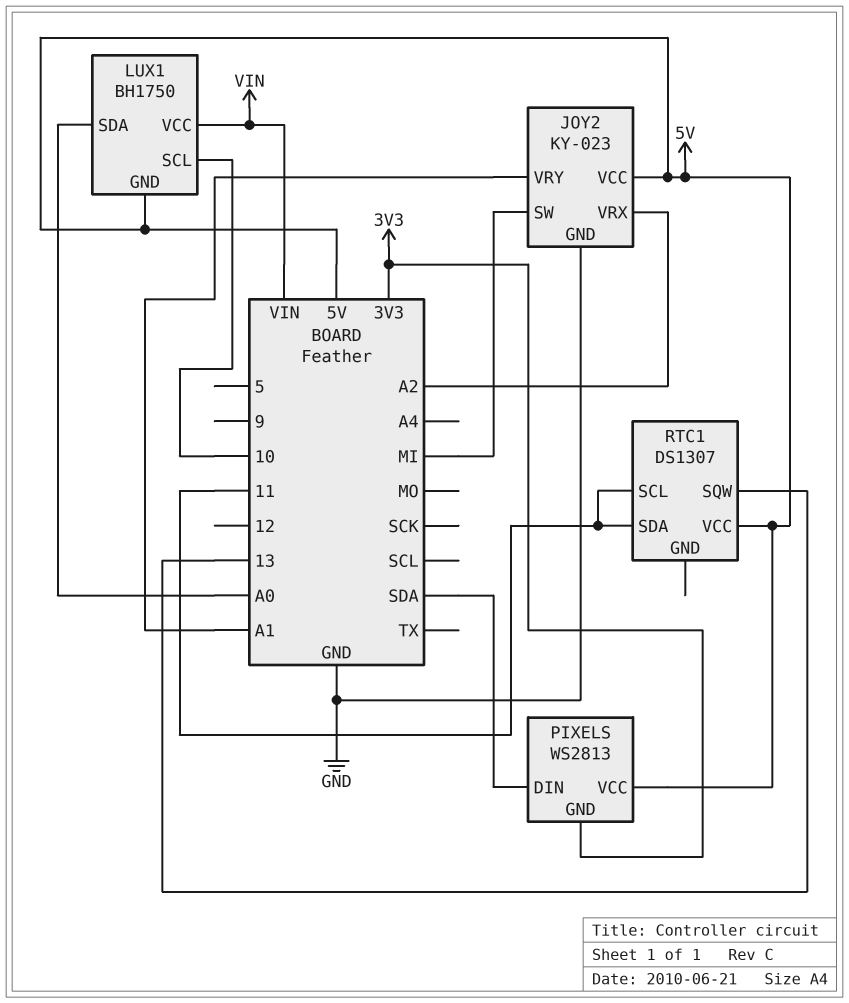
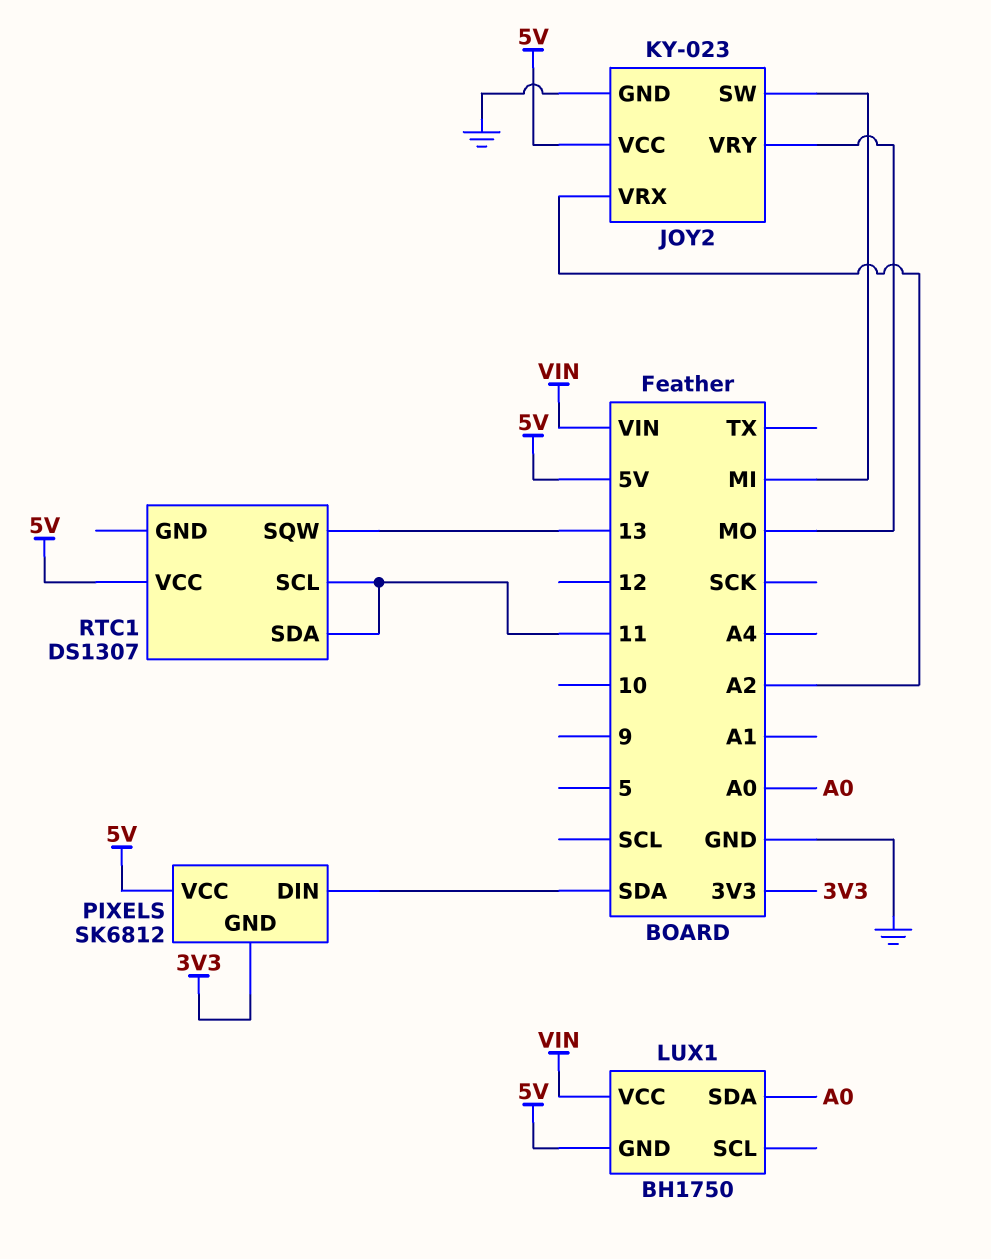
JOY2 pin VRY: A1 -> MO
LUX1 pin SCL: 10 -> none
PIXELS: WS2813 -> SK6812

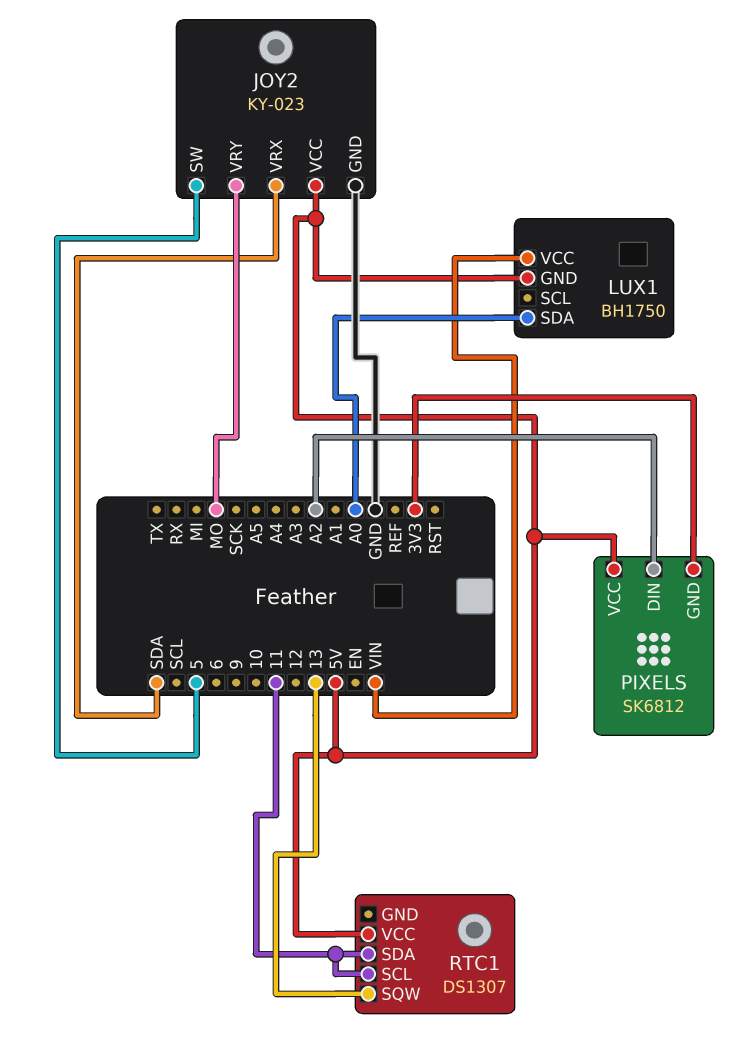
JOY2 pin SW: MI -> 5
JOY2 pin VRX: A2 -> SDA
PIXELS pin DIN: SDA -> A2

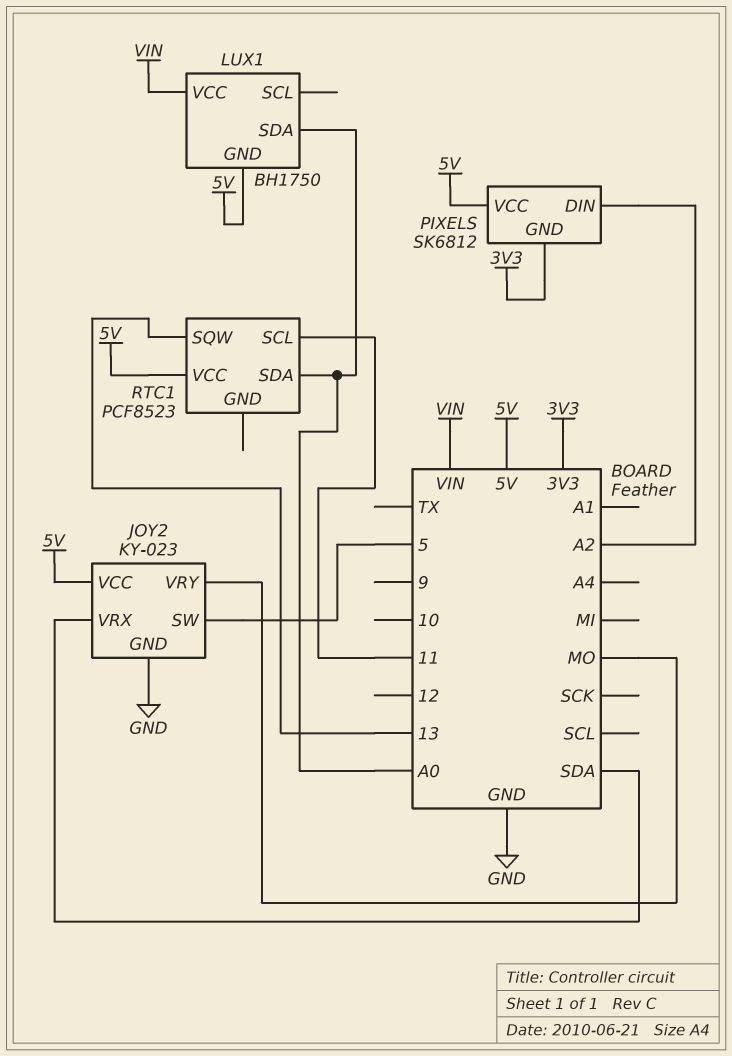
RTC1: DS1307 -> PCF8523
RTC1 pin SDA: 11 -> A0

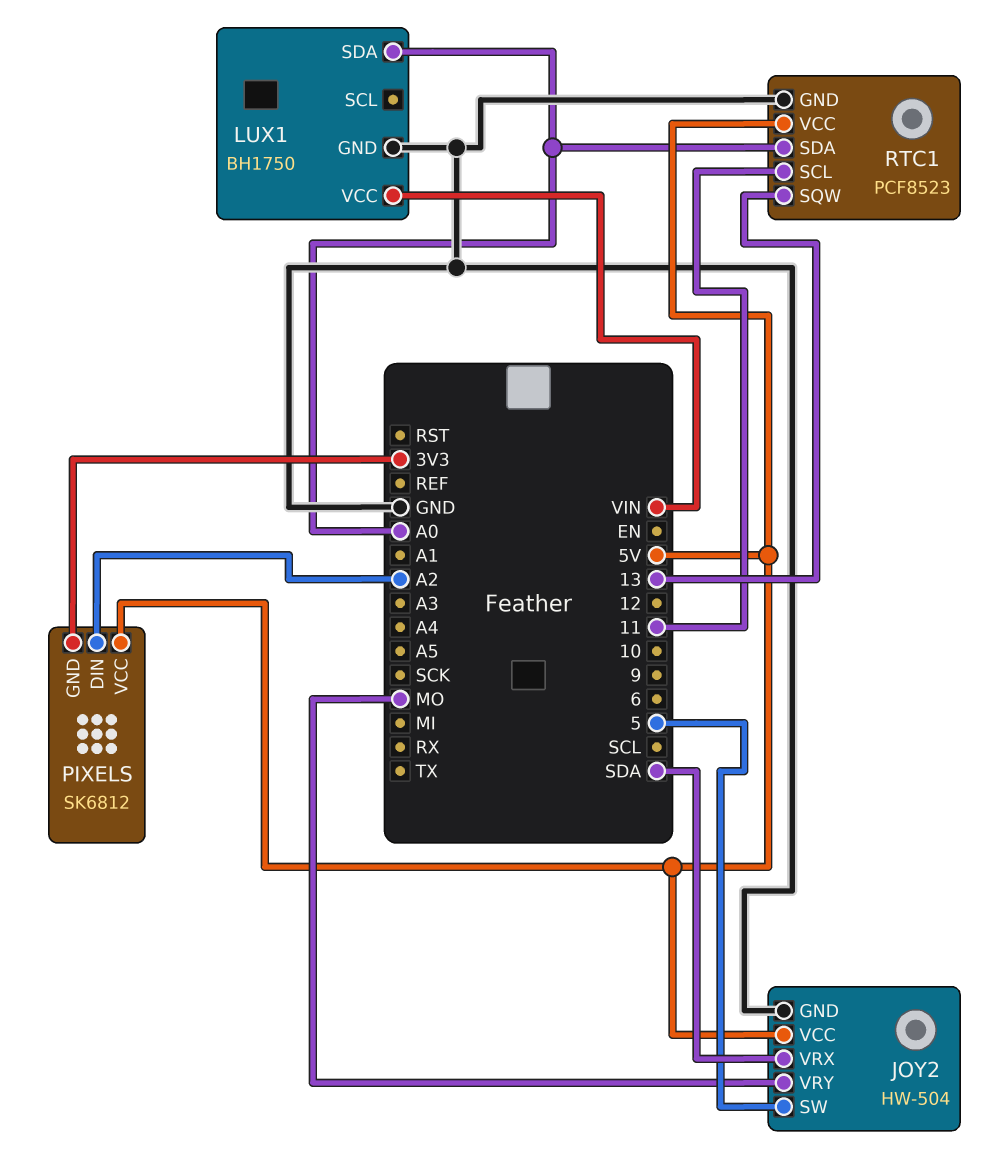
JOY2: KY-023 -> HW-504
LUX1 pin GND: 5V -> GND
RTC1 pin GND: none -> GND

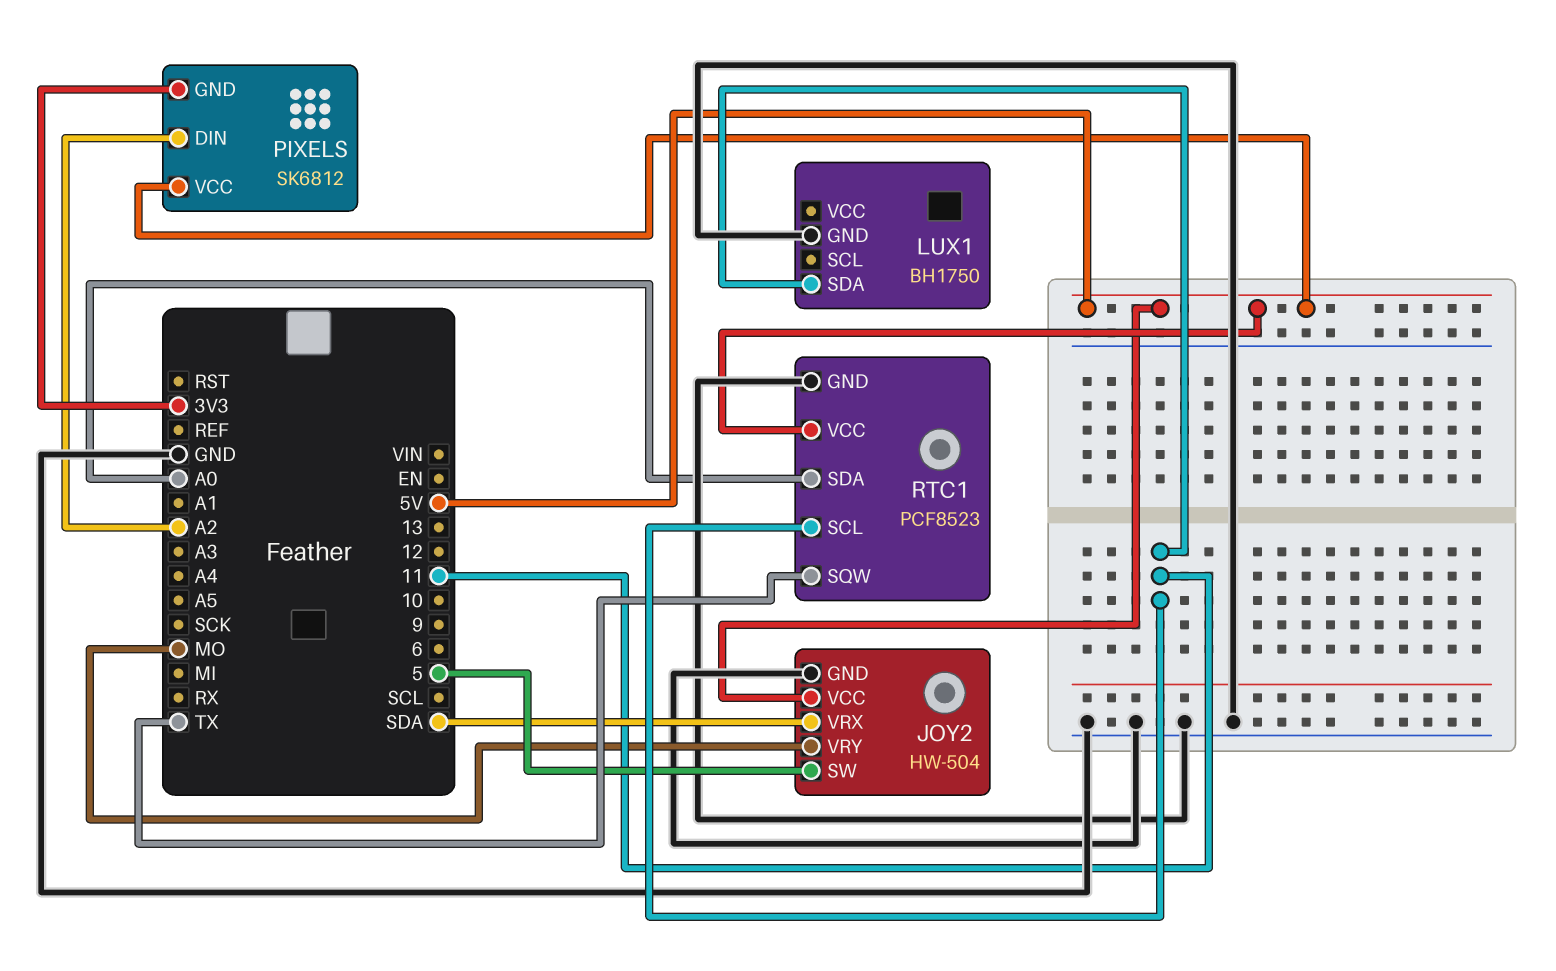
LUX1 pin SDA: A0 -> 11
LUX1 pin VCC: VIN -> none
RTC1 pin SQW: 13 -> TX

